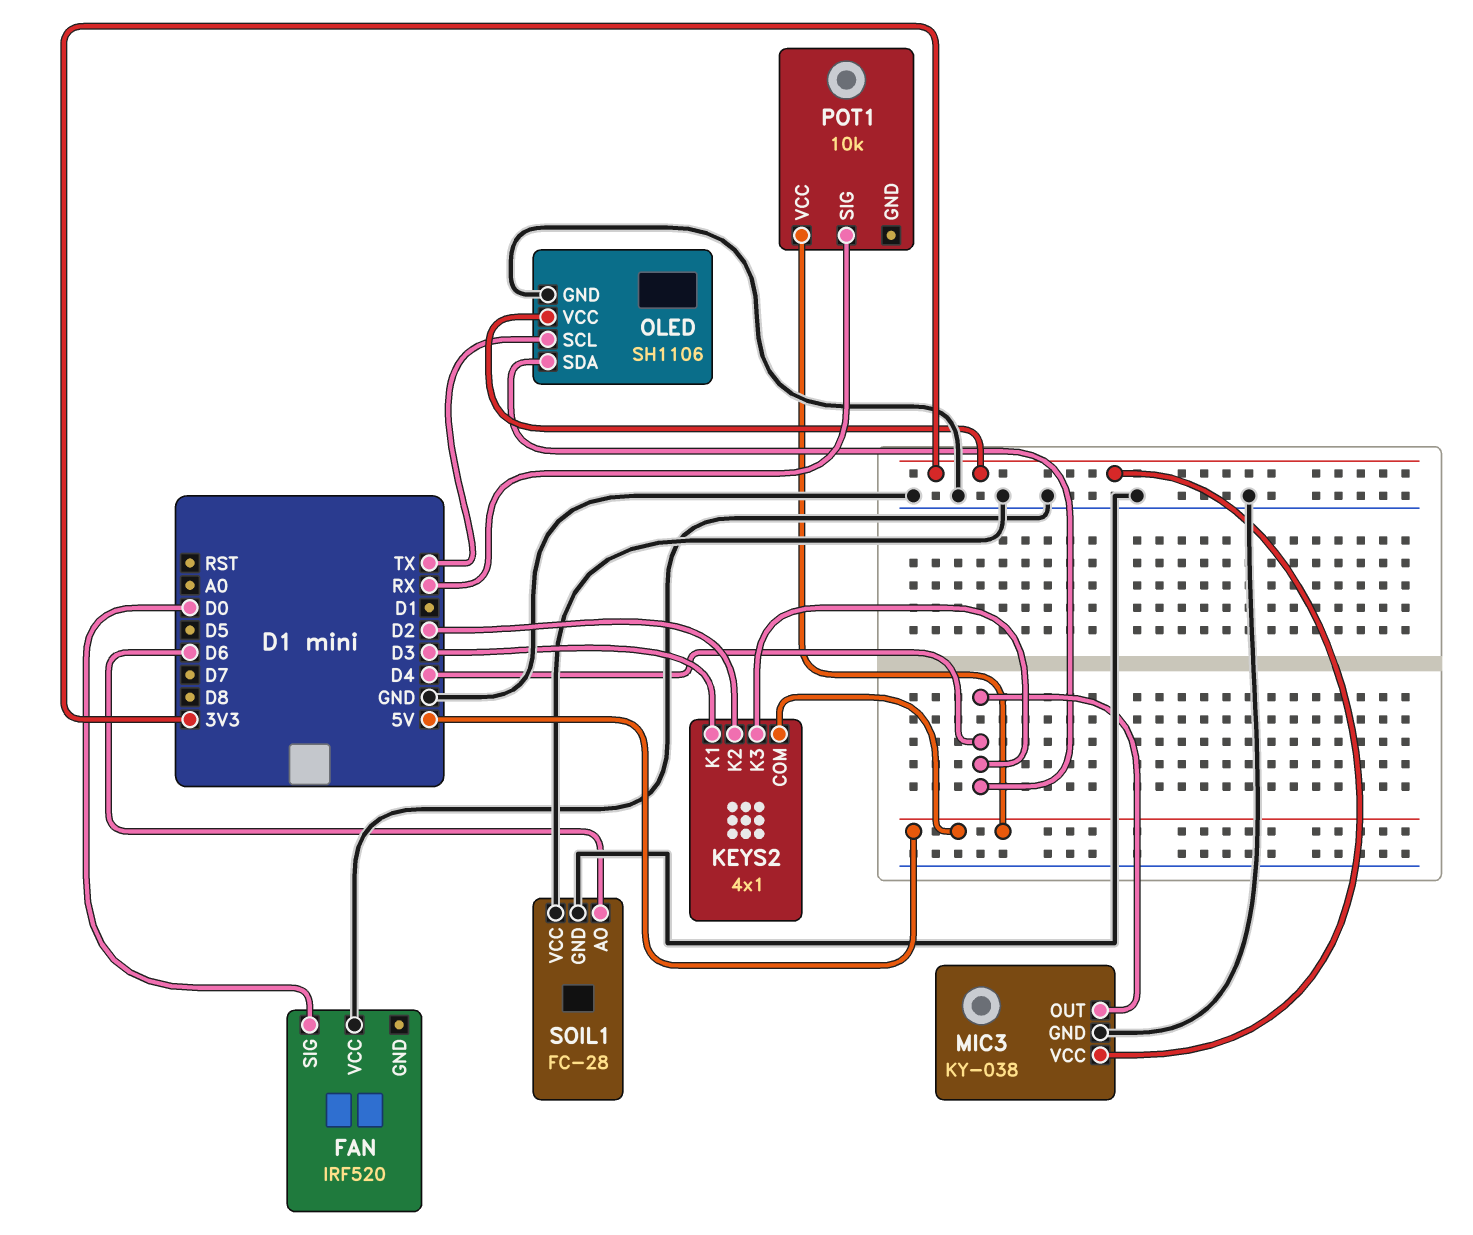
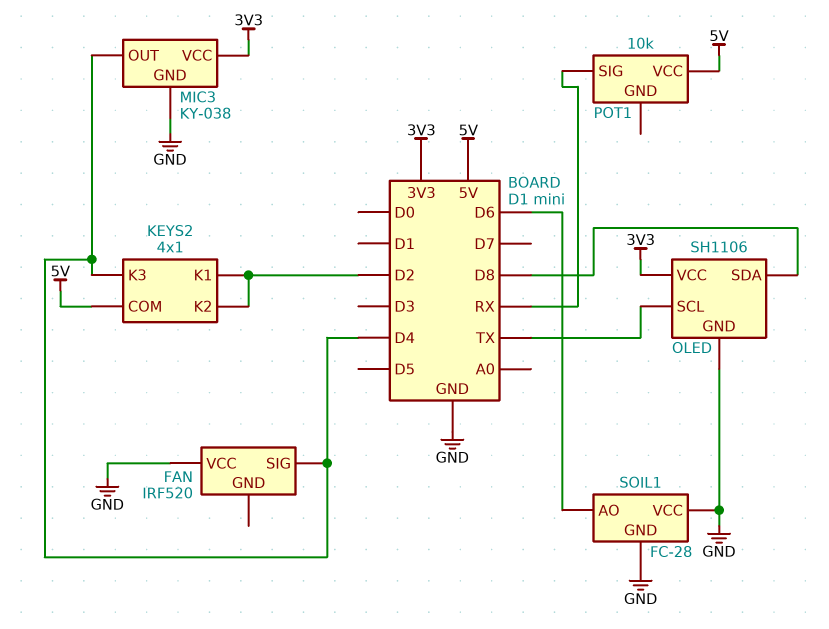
FAN pin SIG: D0 -> D4
KEYS2 pin K1: D3 -> D2
OLED pin SDA: D4 -> D8

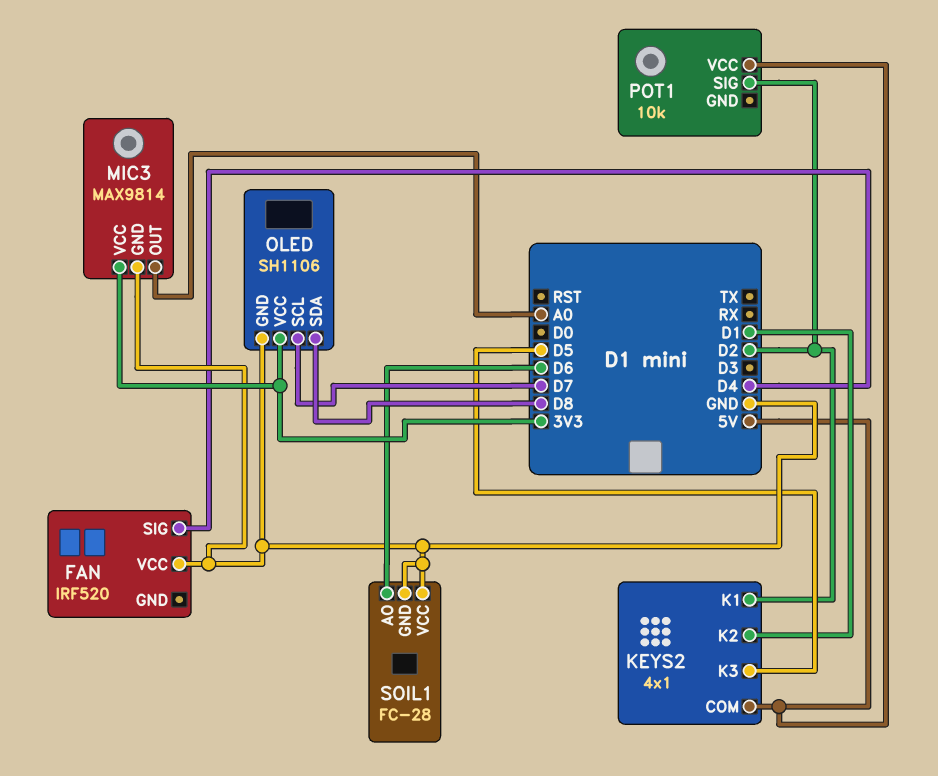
KEYS2 pin K2: D2 -> D1
KEYS2 pin K3: D4 -> D5
MIC3: KY-038 -> MAX9814
MIC3 pin OUT: D4 -> A0
OLED pin SCL: TX -> D7
POT1 pin SIG: RX -> D2

